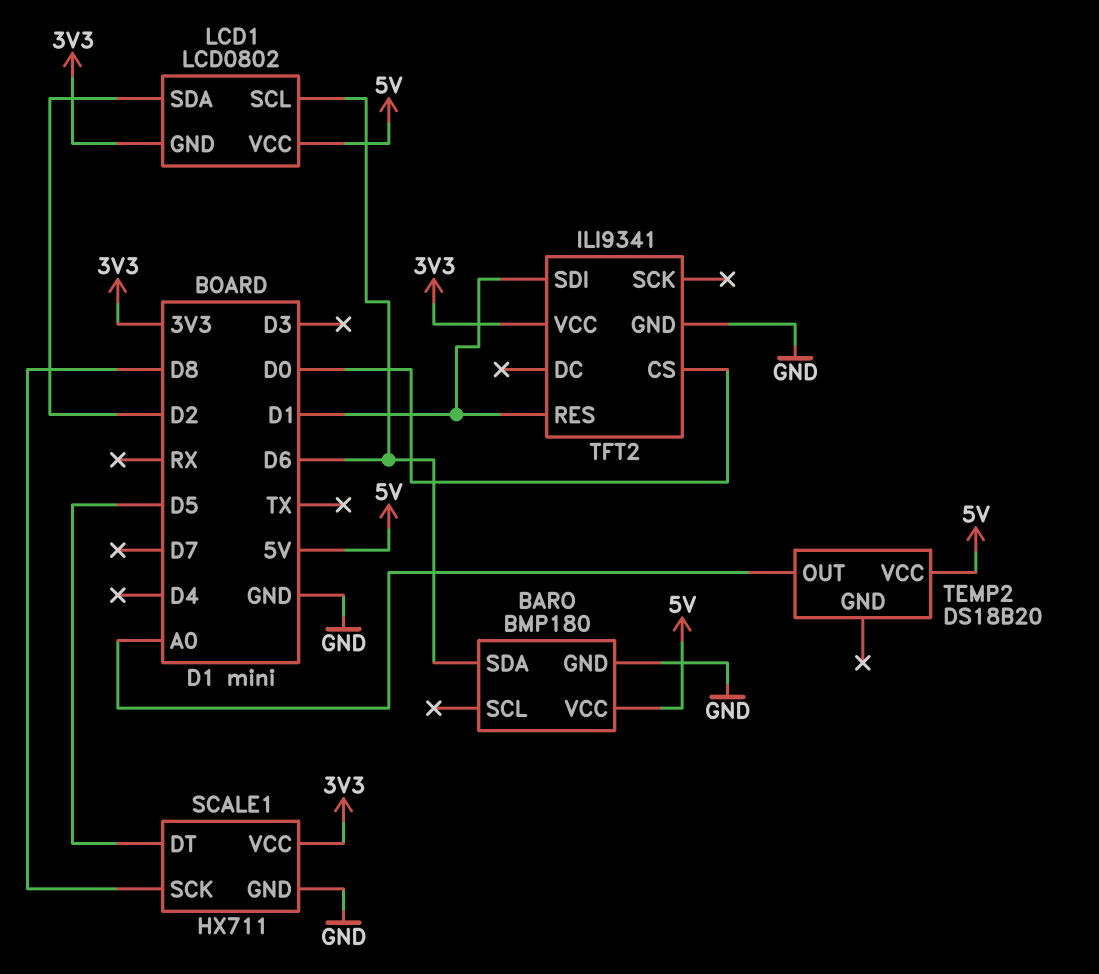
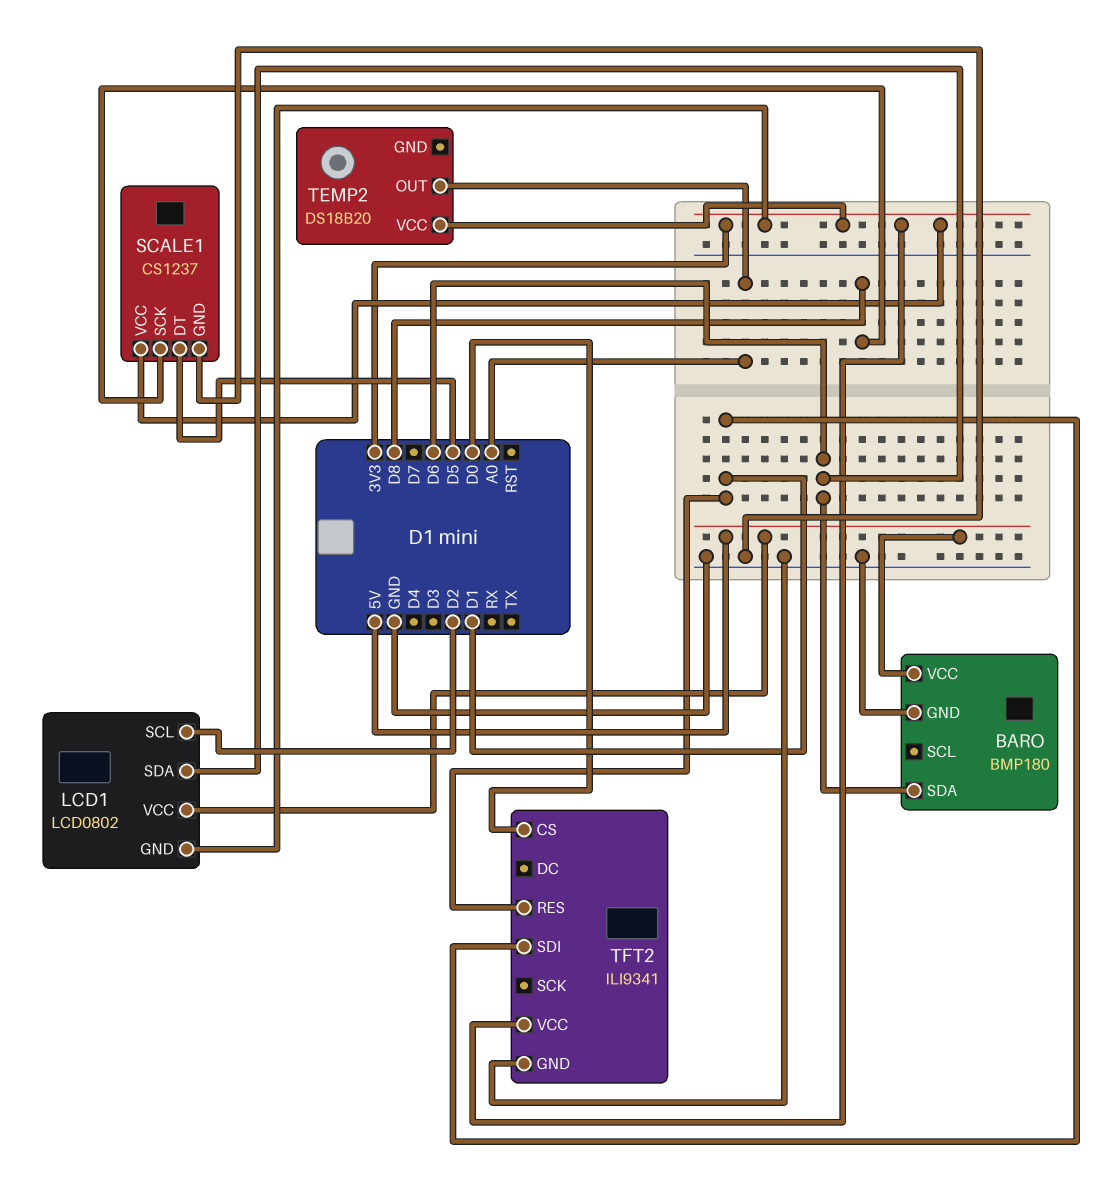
LCD1 pin SCL: D6 -> D2
LCD1 pin SDA: D2 -> D6
SCALE1: HX711 -> CS1237
TEMP2 pin VCC: 5V -> 3V3

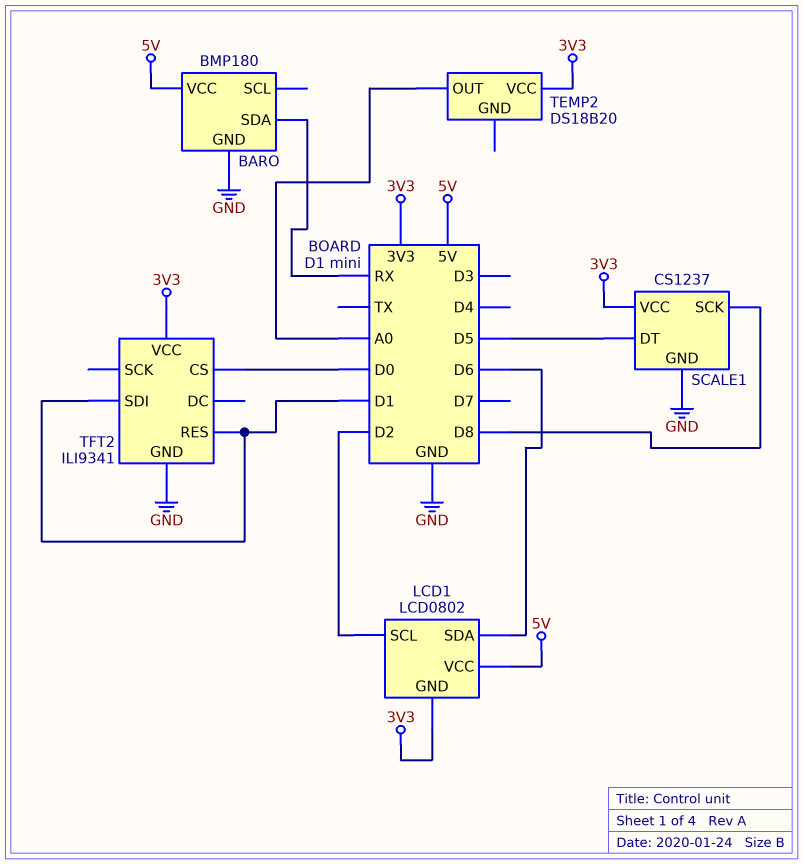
BARO pin SDA: D6 -> RX

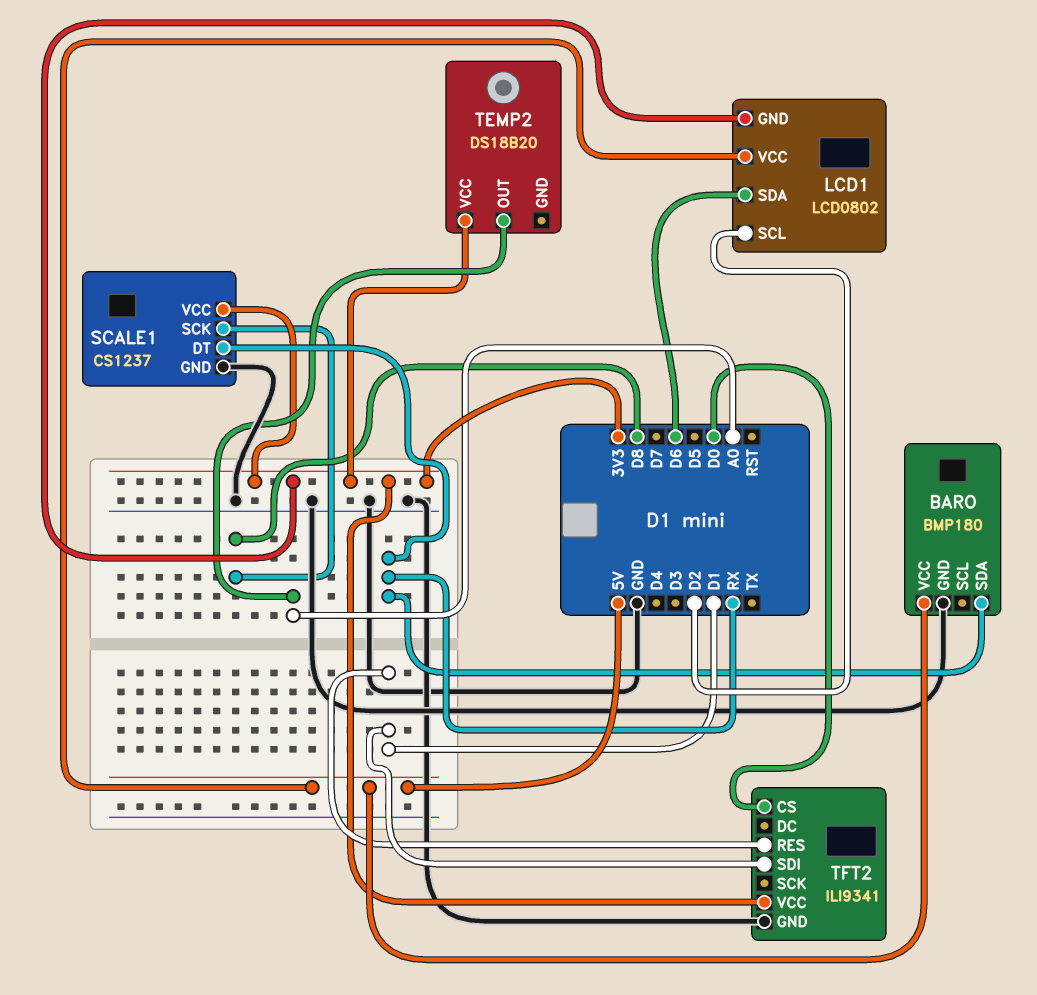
SCALE1 pin DT: D5 -> RX

